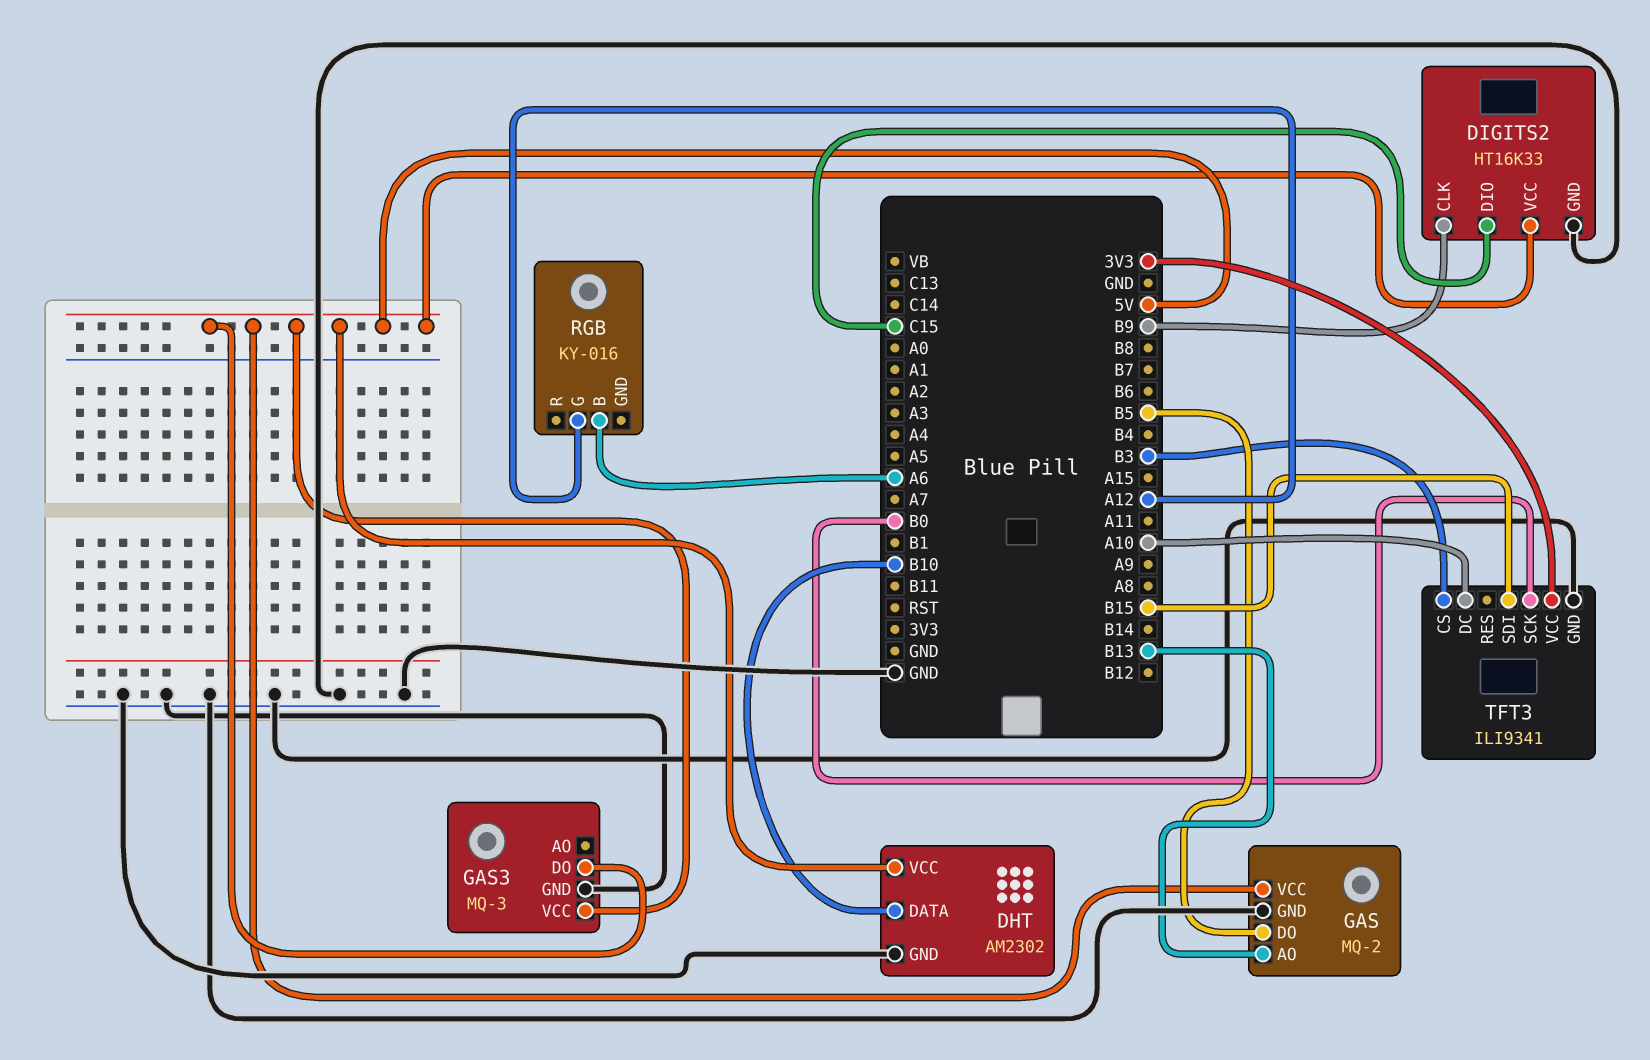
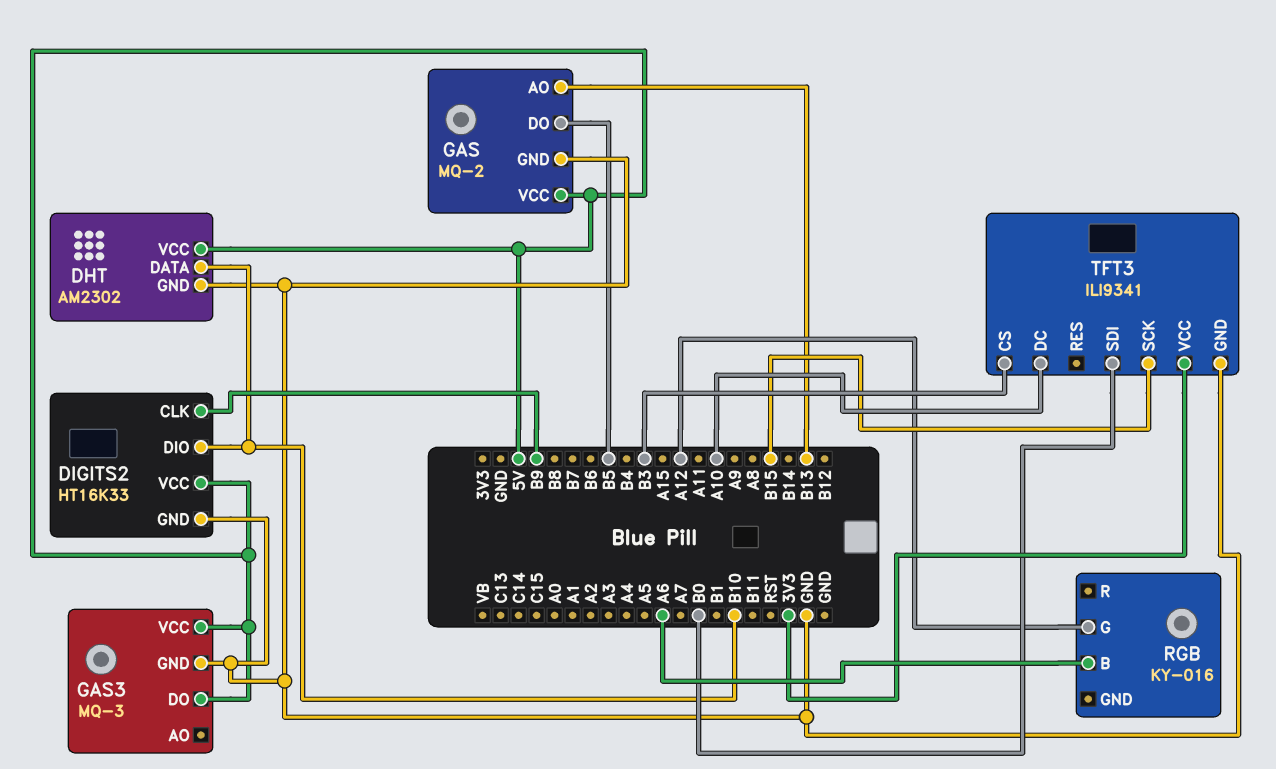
DIGITS2 pin DIO: C15 -> B10
TFT3 pin SCK: B0 -> B15
TFT3 pin SDI: B15 -> B0

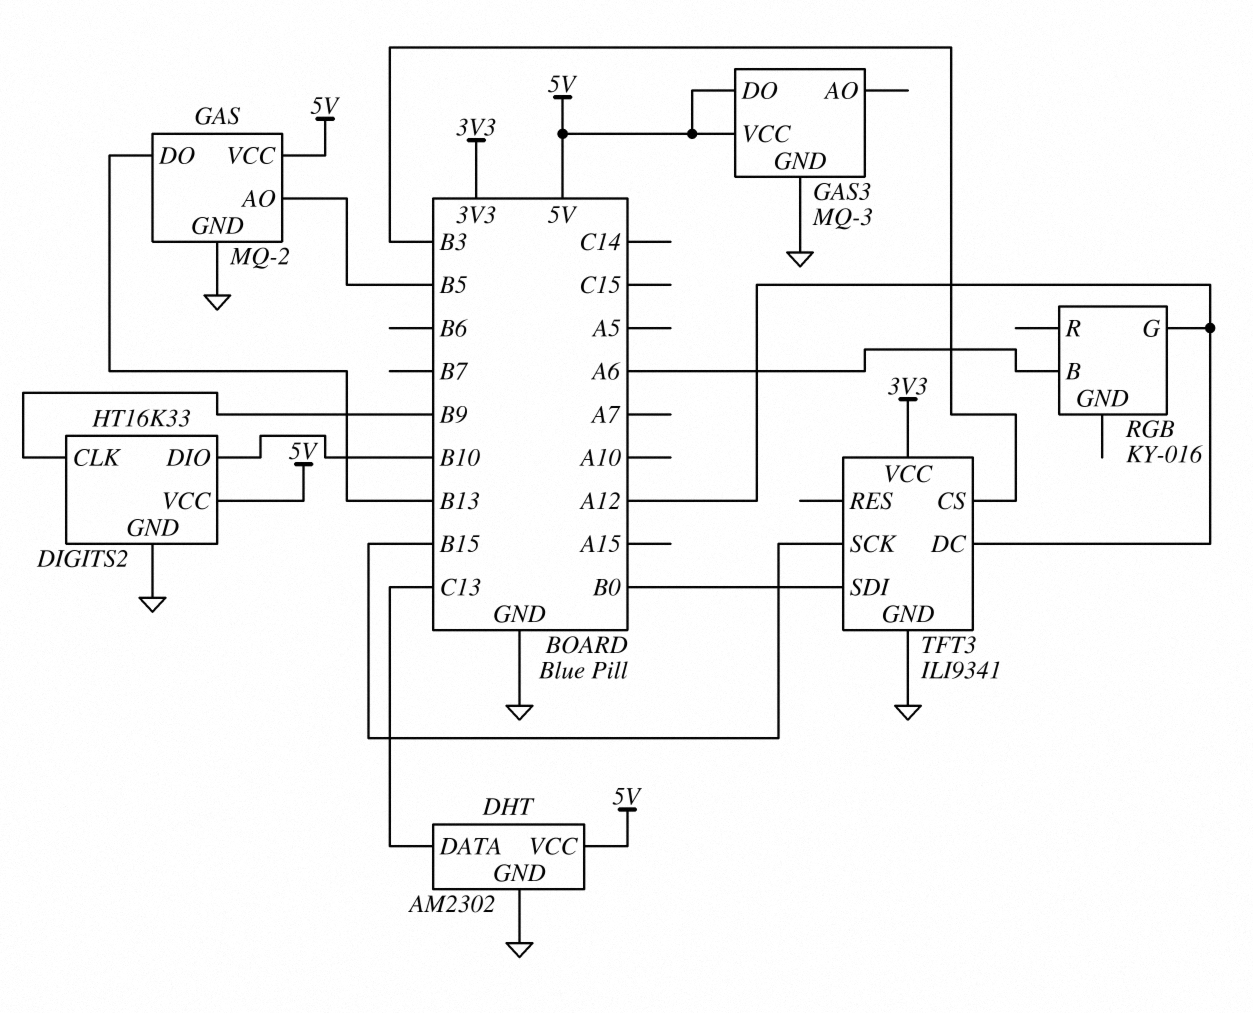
DHT pin DATA: B10 -> C13
GAS pin AO: B13 -> B5
GAS pin DO: B5 -> B13
TFT3 pin DC: A10 -> A12

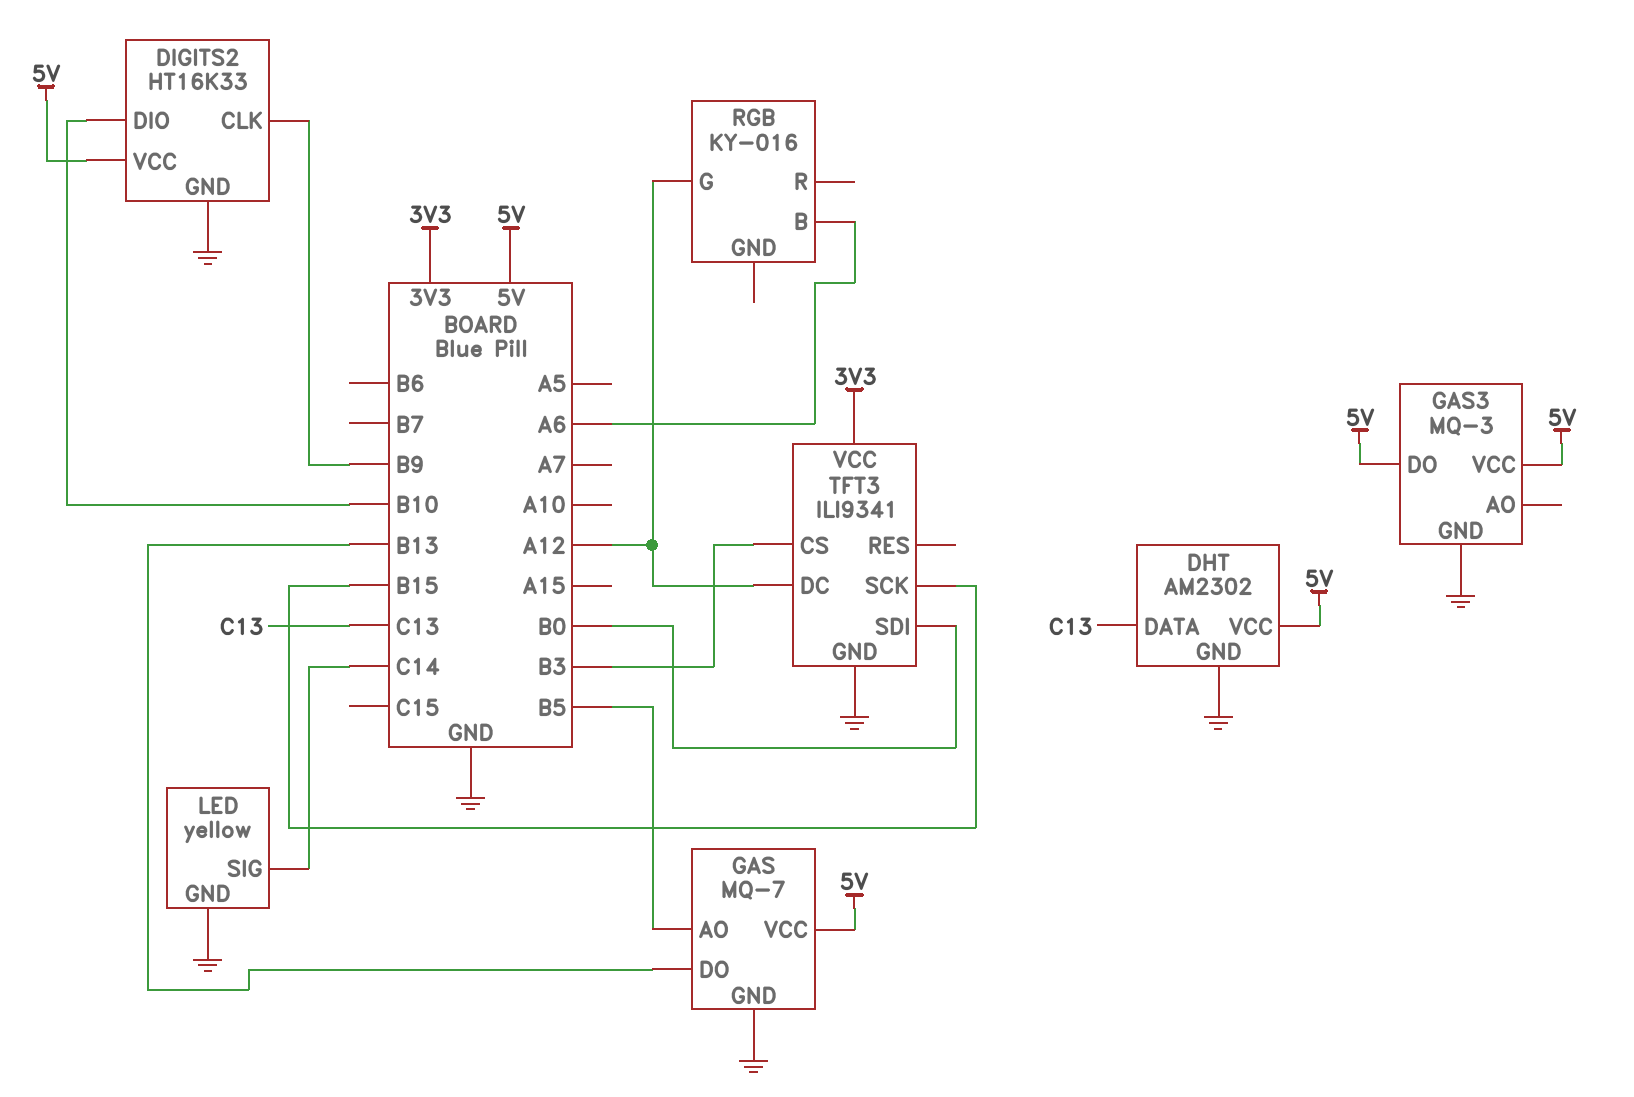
GAS: MQ-2 -> MQ-7
LED: none -> yellow
LED pin GND: none -> GND
LED pin SIG: none -> C14

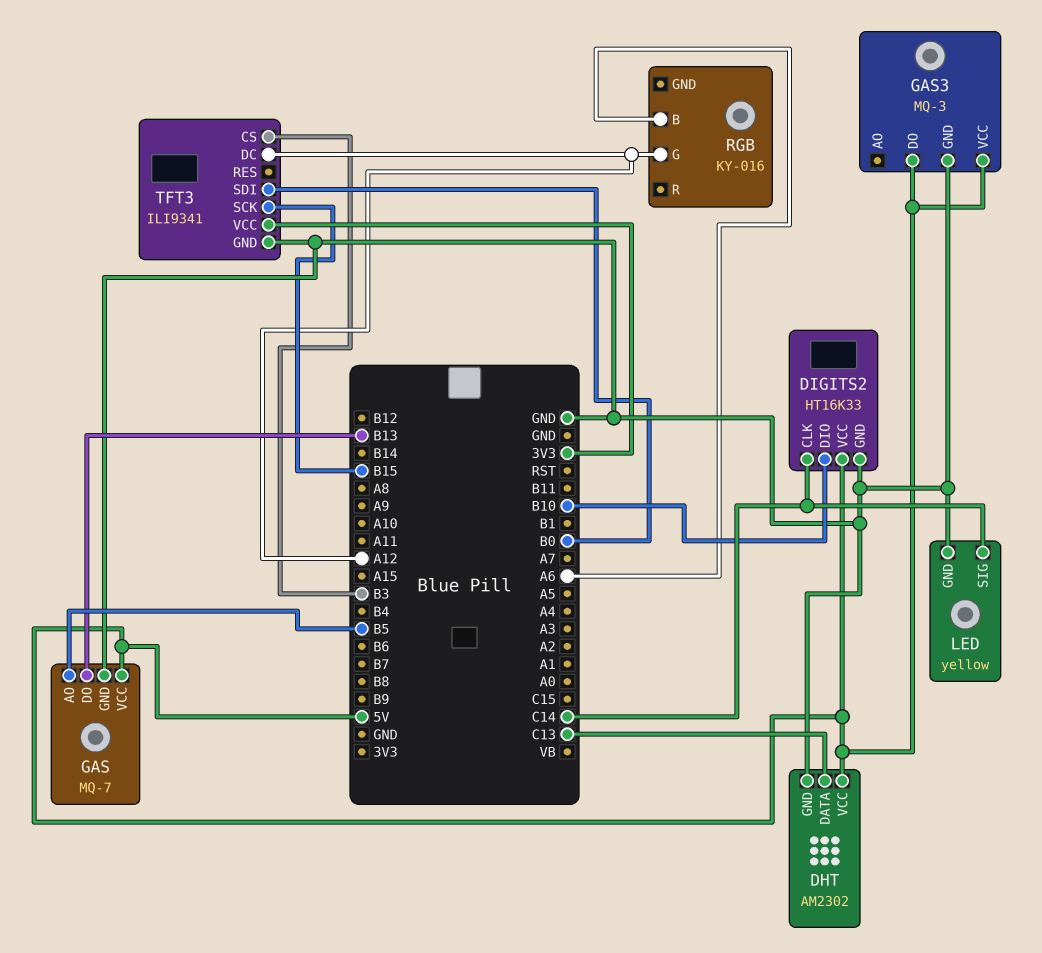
DIGITS2 pin CLK: B9 -> C14

